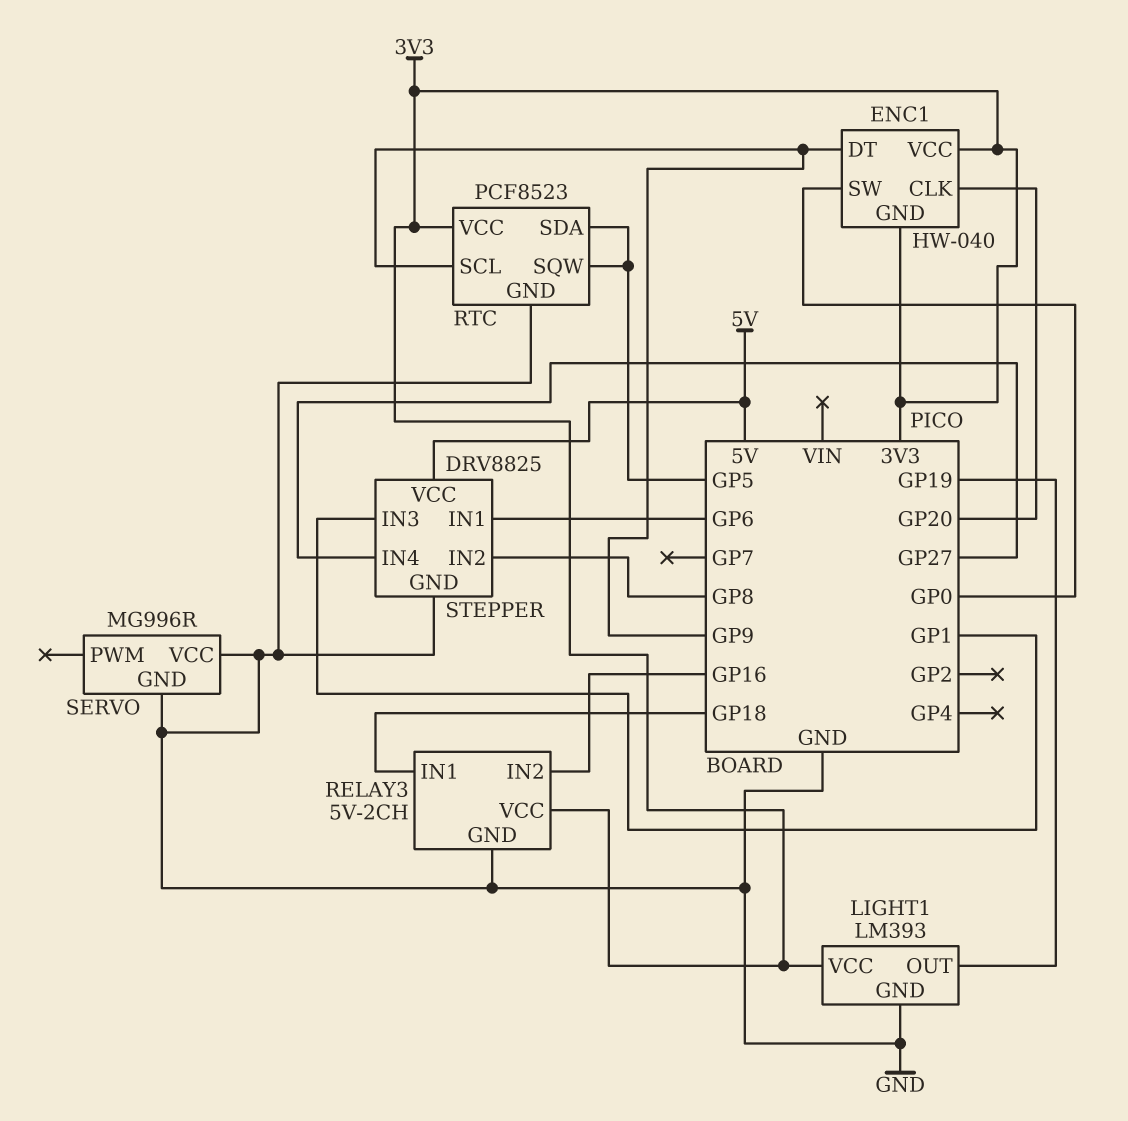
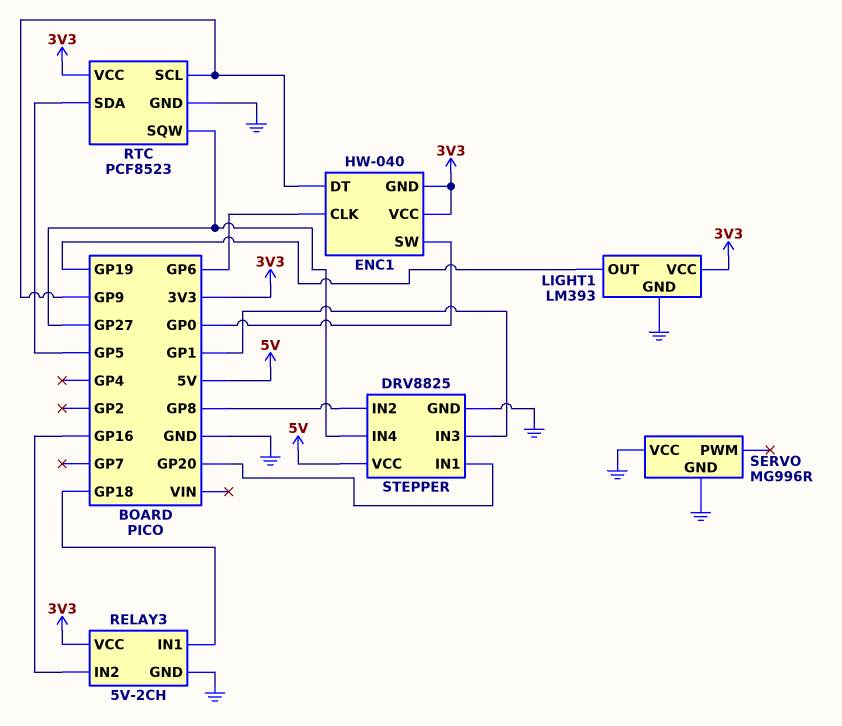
ENC1 pin CLK: GP20 -> GP6
RTC pin SQW: GP5 -> GP27
STEPPER pin IN1: GP6 -> GP20

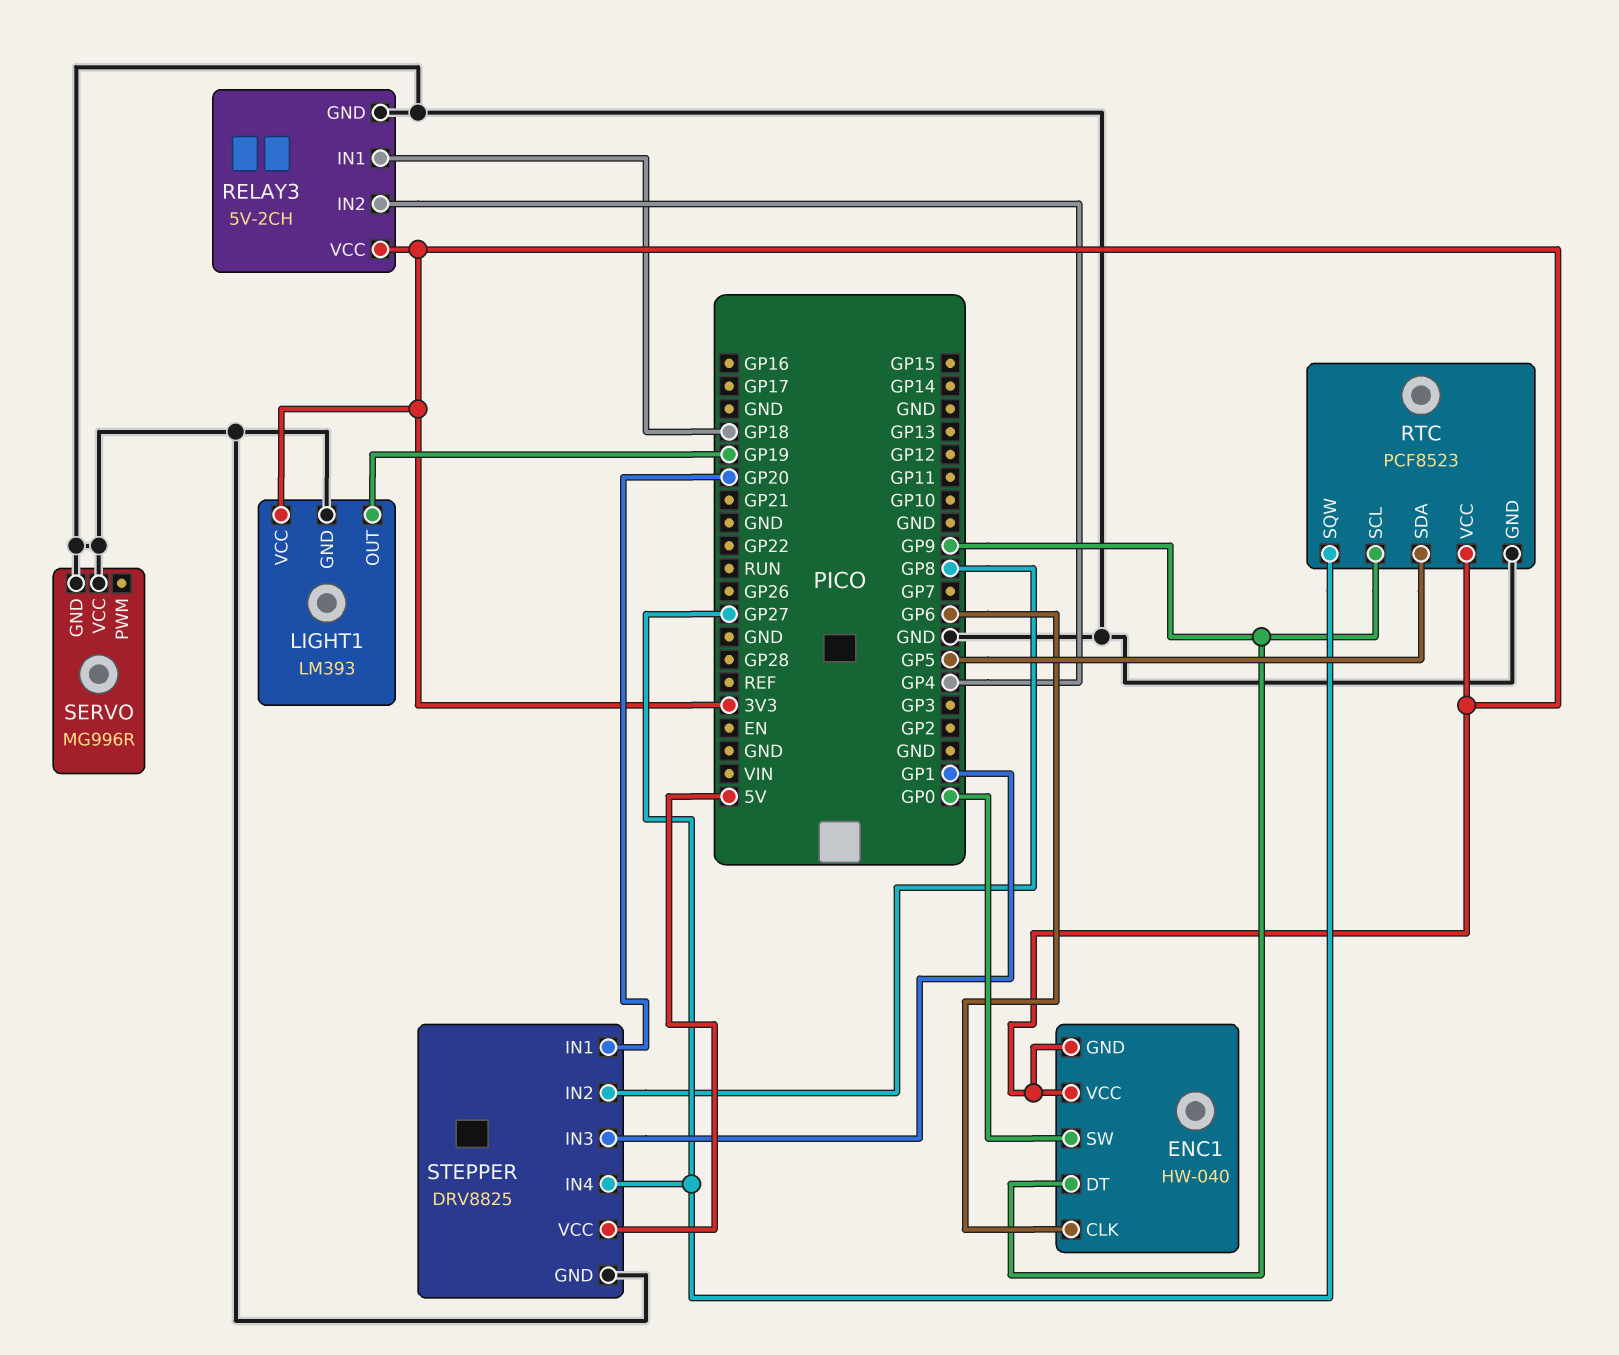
RELAY3 pin IN2: GP16 -> GP4

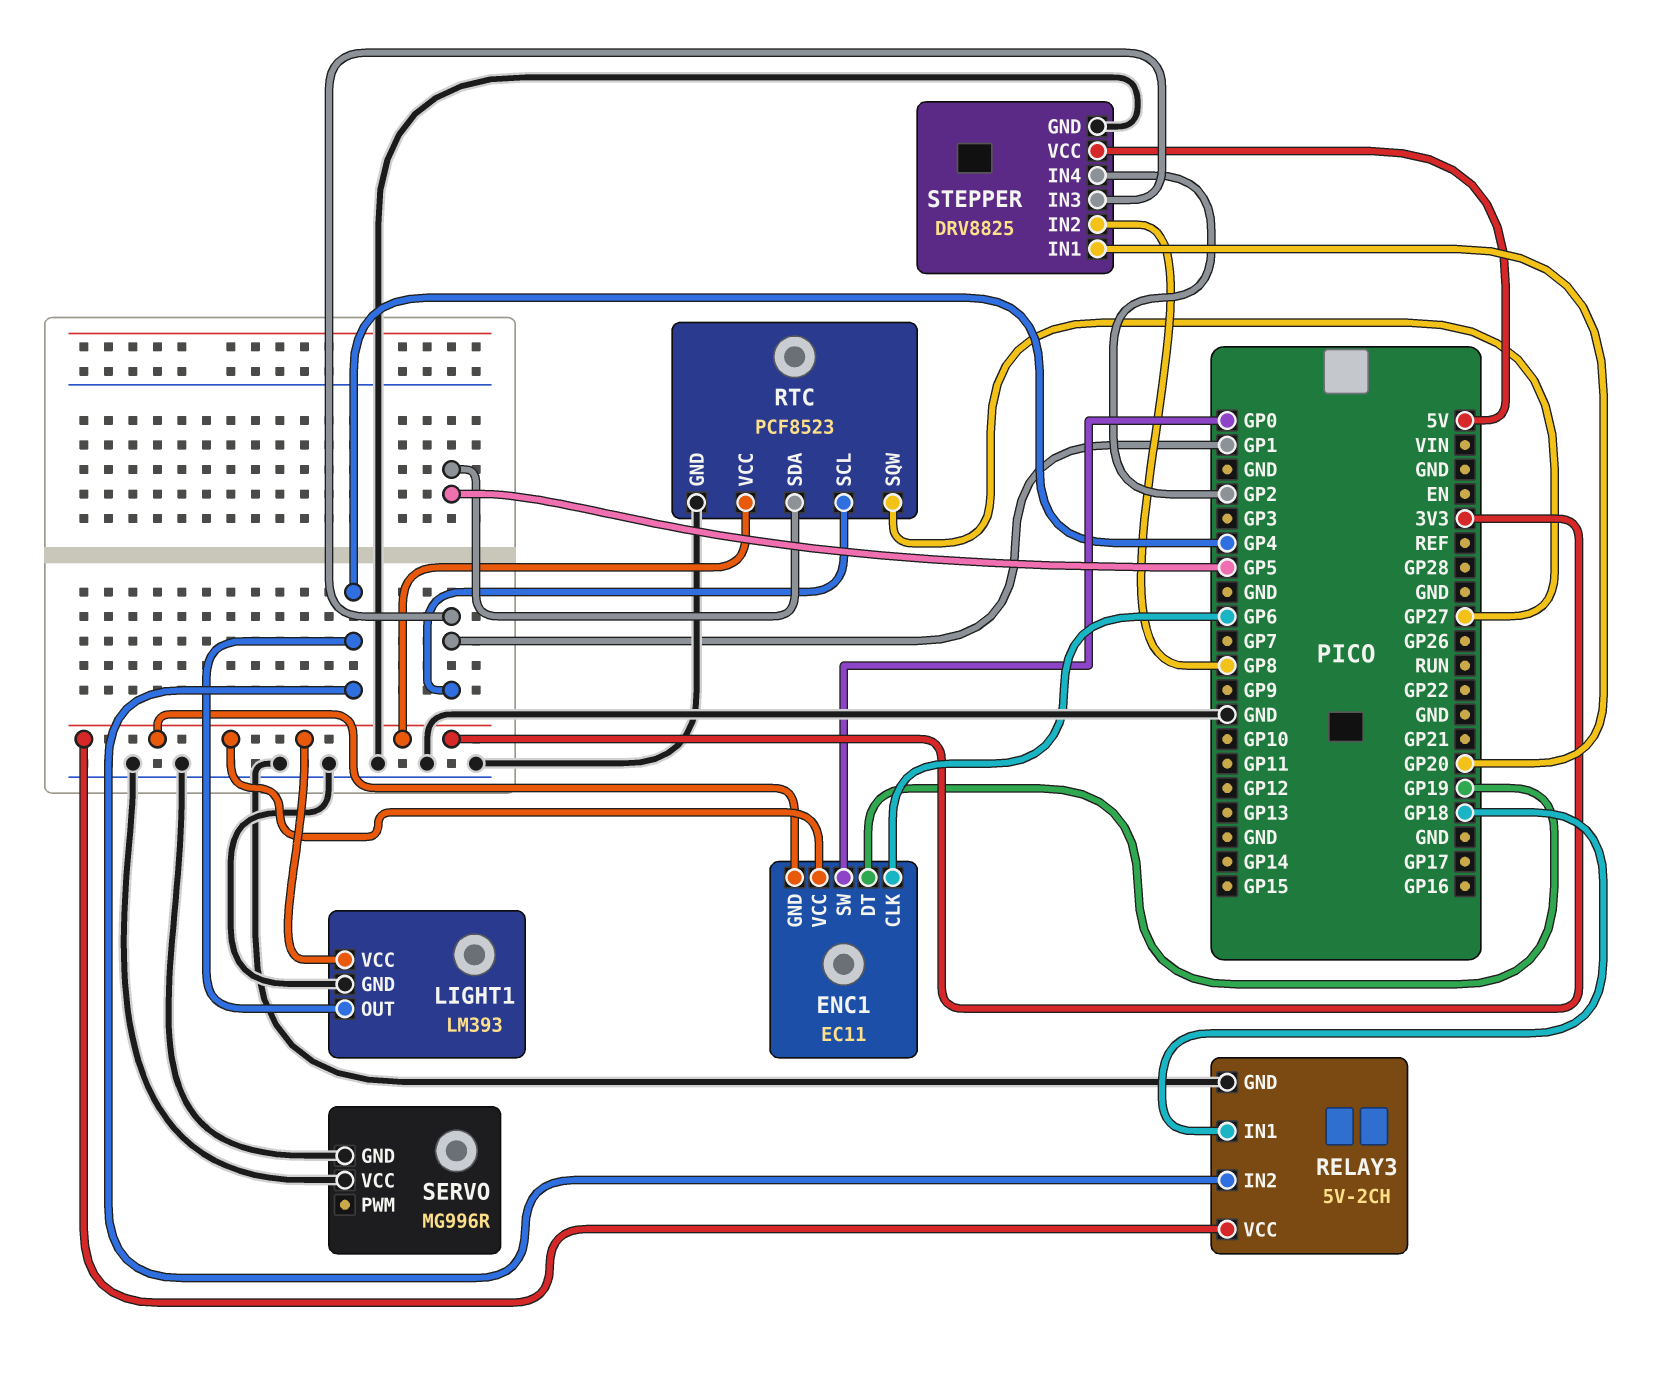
ENC1: HW-040 -> EC11
ENC1 pin DT: GP9 -> GP19
LIGHT1 pin OUT: GP19 -> GP4
RTC pin SCL: GP9 -> GP1
STEPPER pin IN4: GP27 -> GP2

